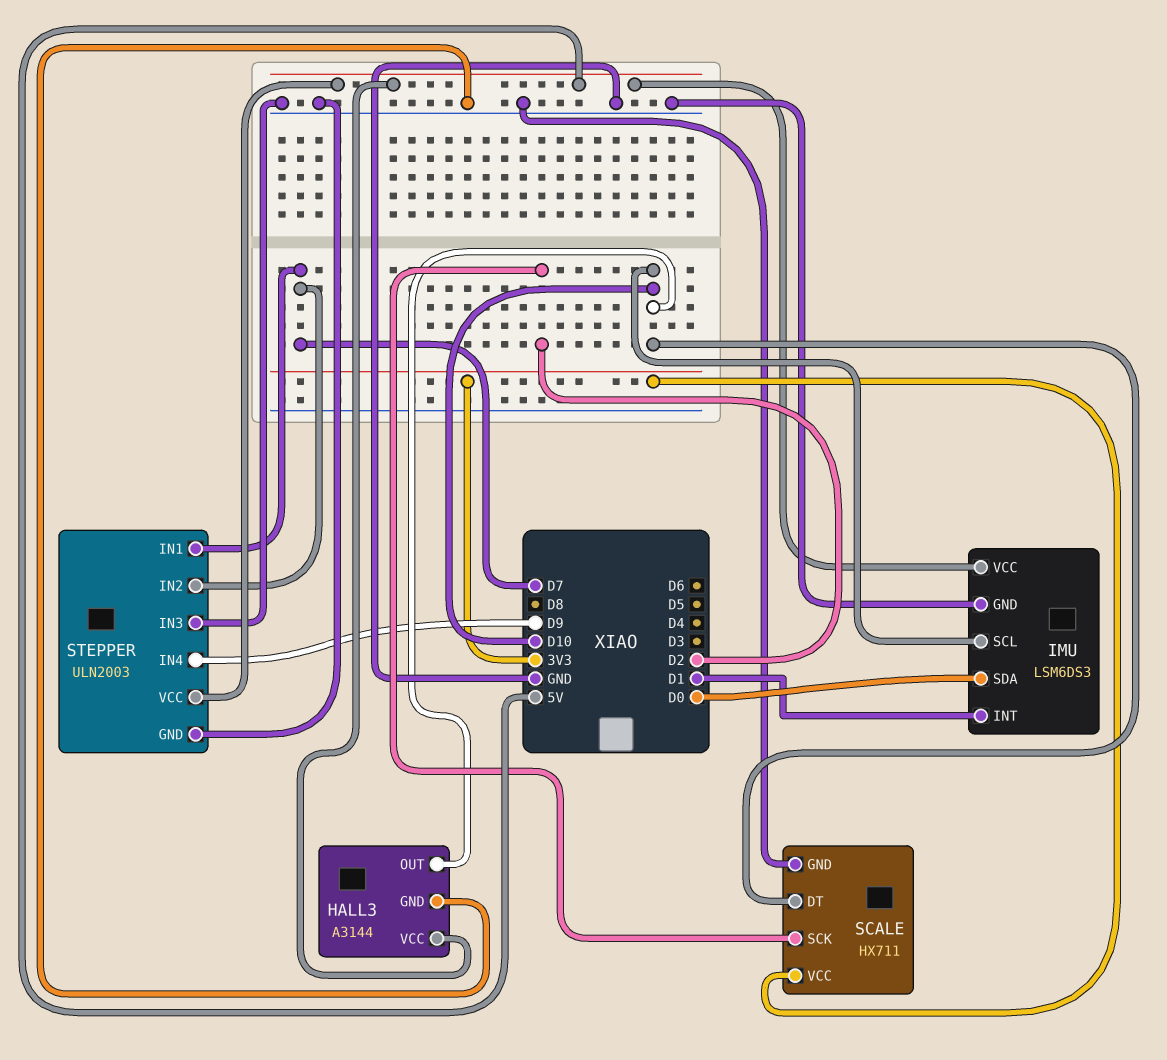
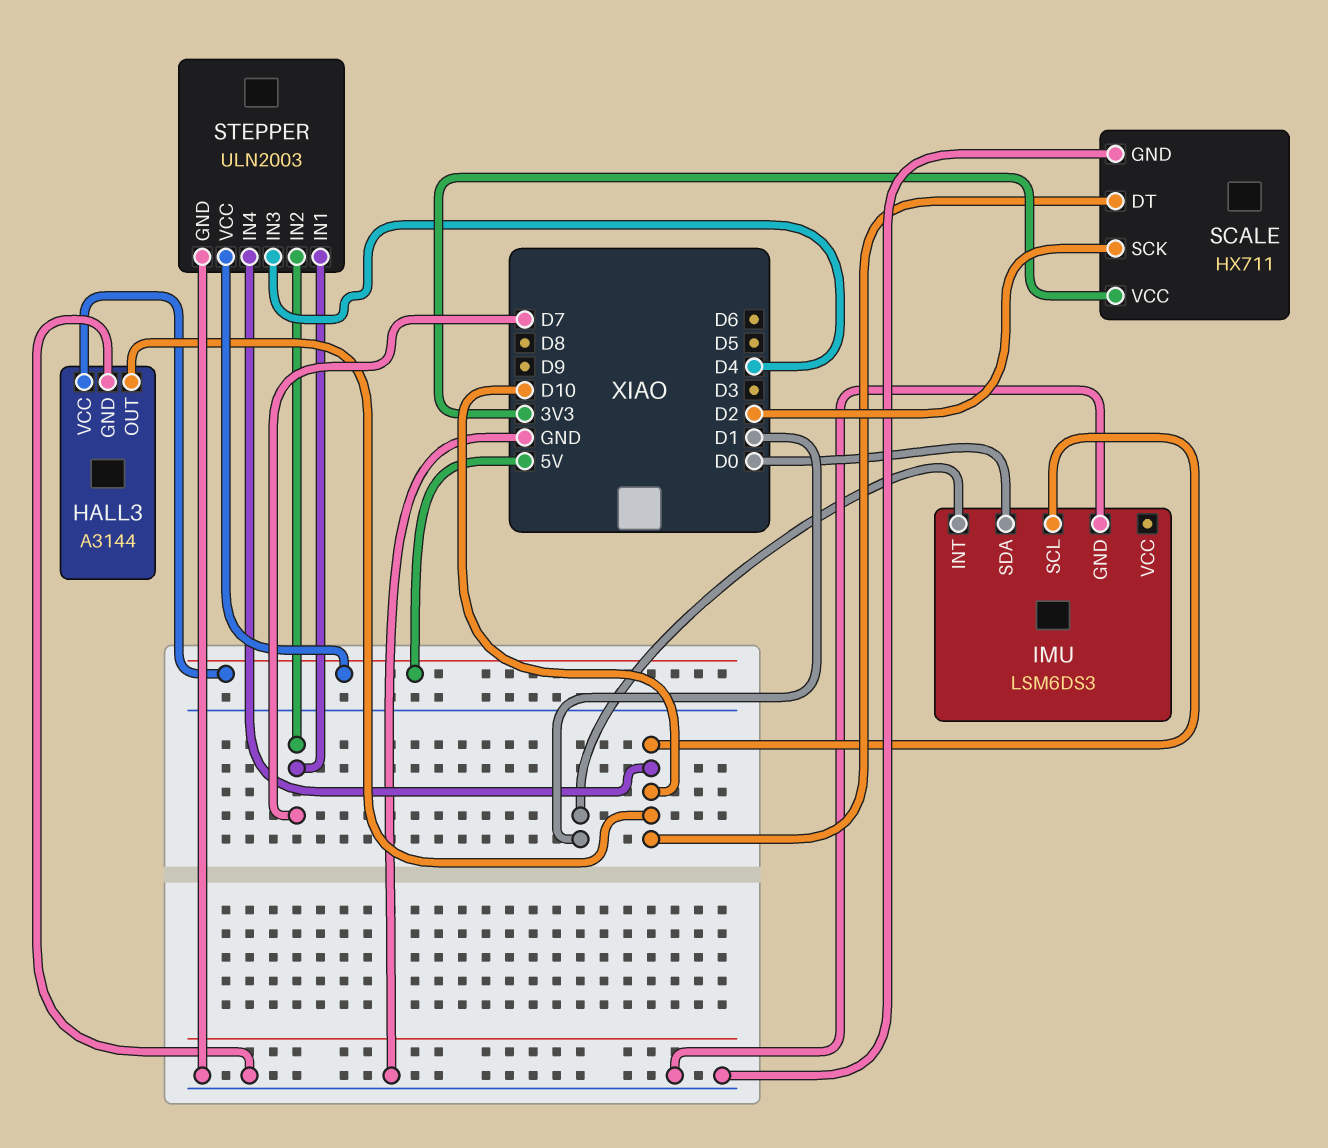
IMU pin VCC: 5V -> none
STEPPER pin IN3: GND -> D4
STEPPER pin IN4: D9 -> D10

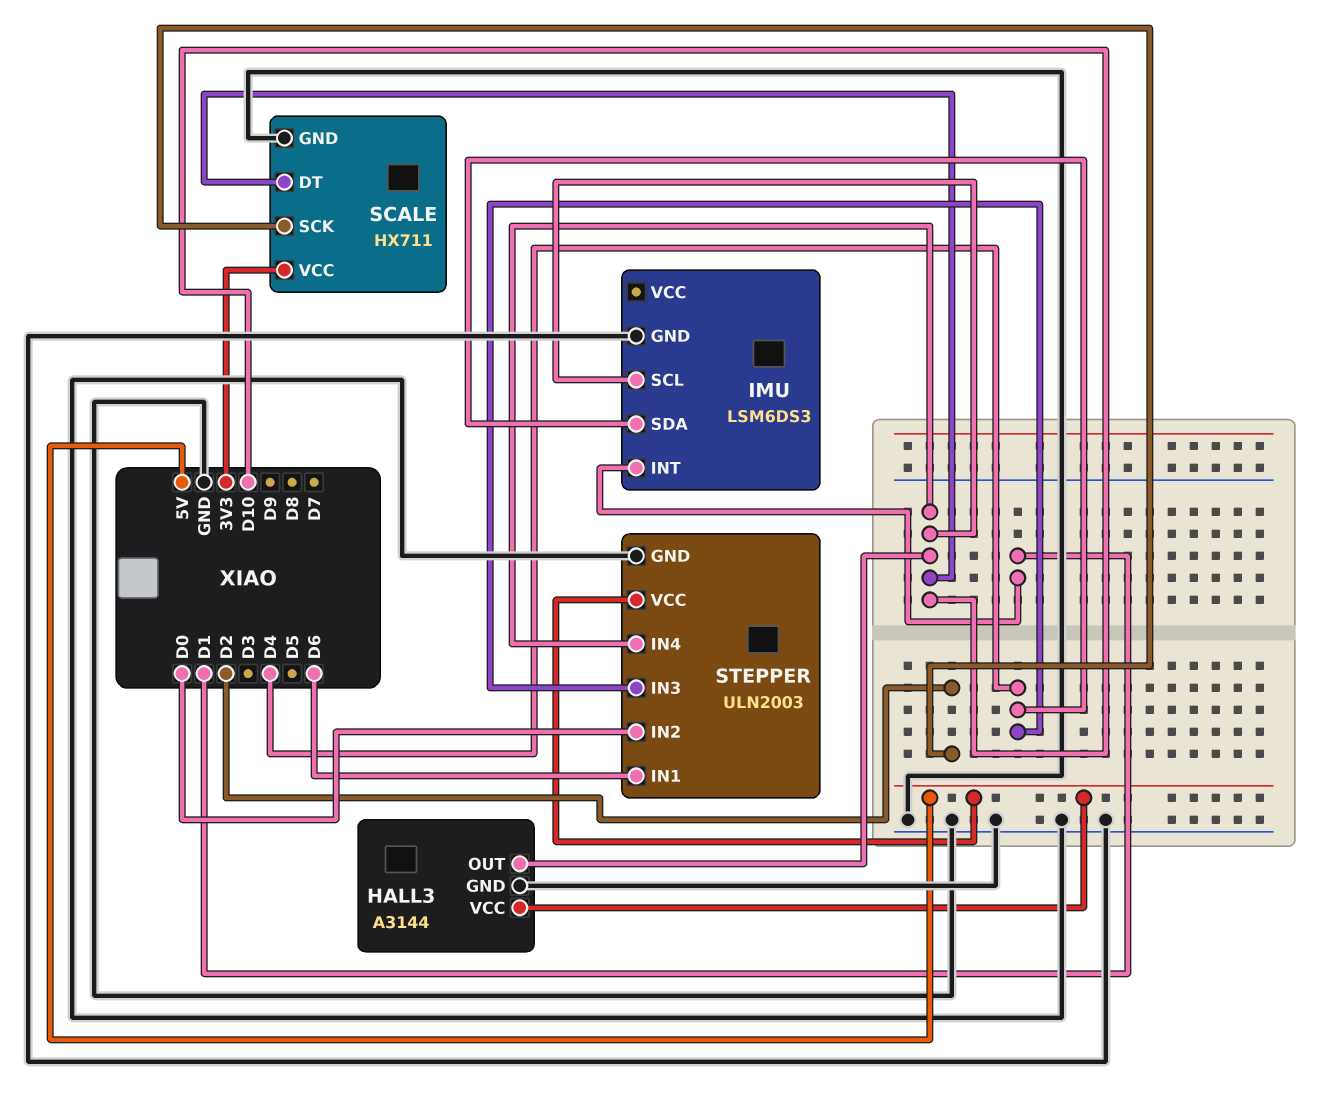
IMU pin SDA: D0 -> D4
STEPPER pin IN1: D7 -> D6
STEPPER pin IN2: D7 -> D0

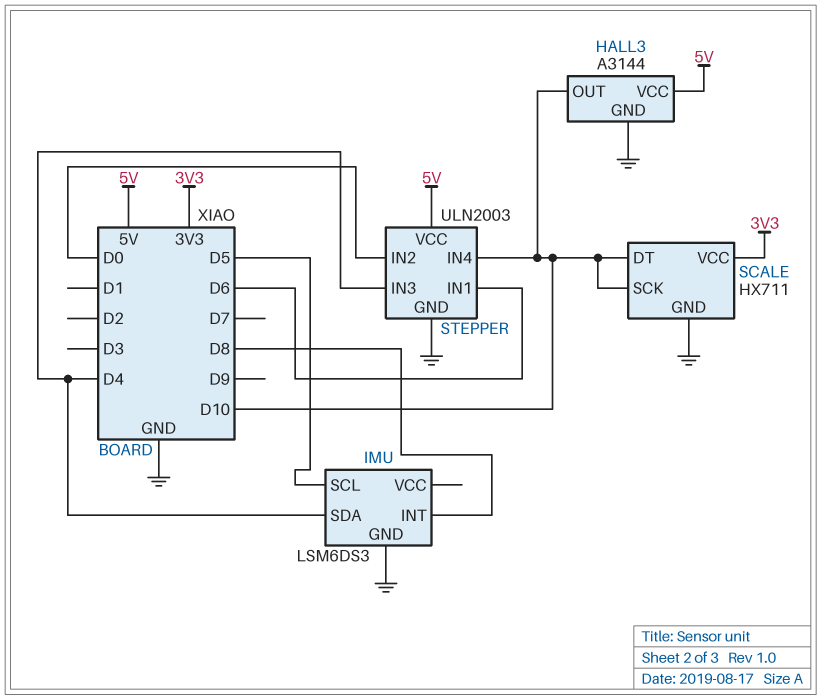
IMU pin INT: D1 -> D8
IMU pin SCL: D10 -> D5
SCALE pin SCK: D2 -> D10

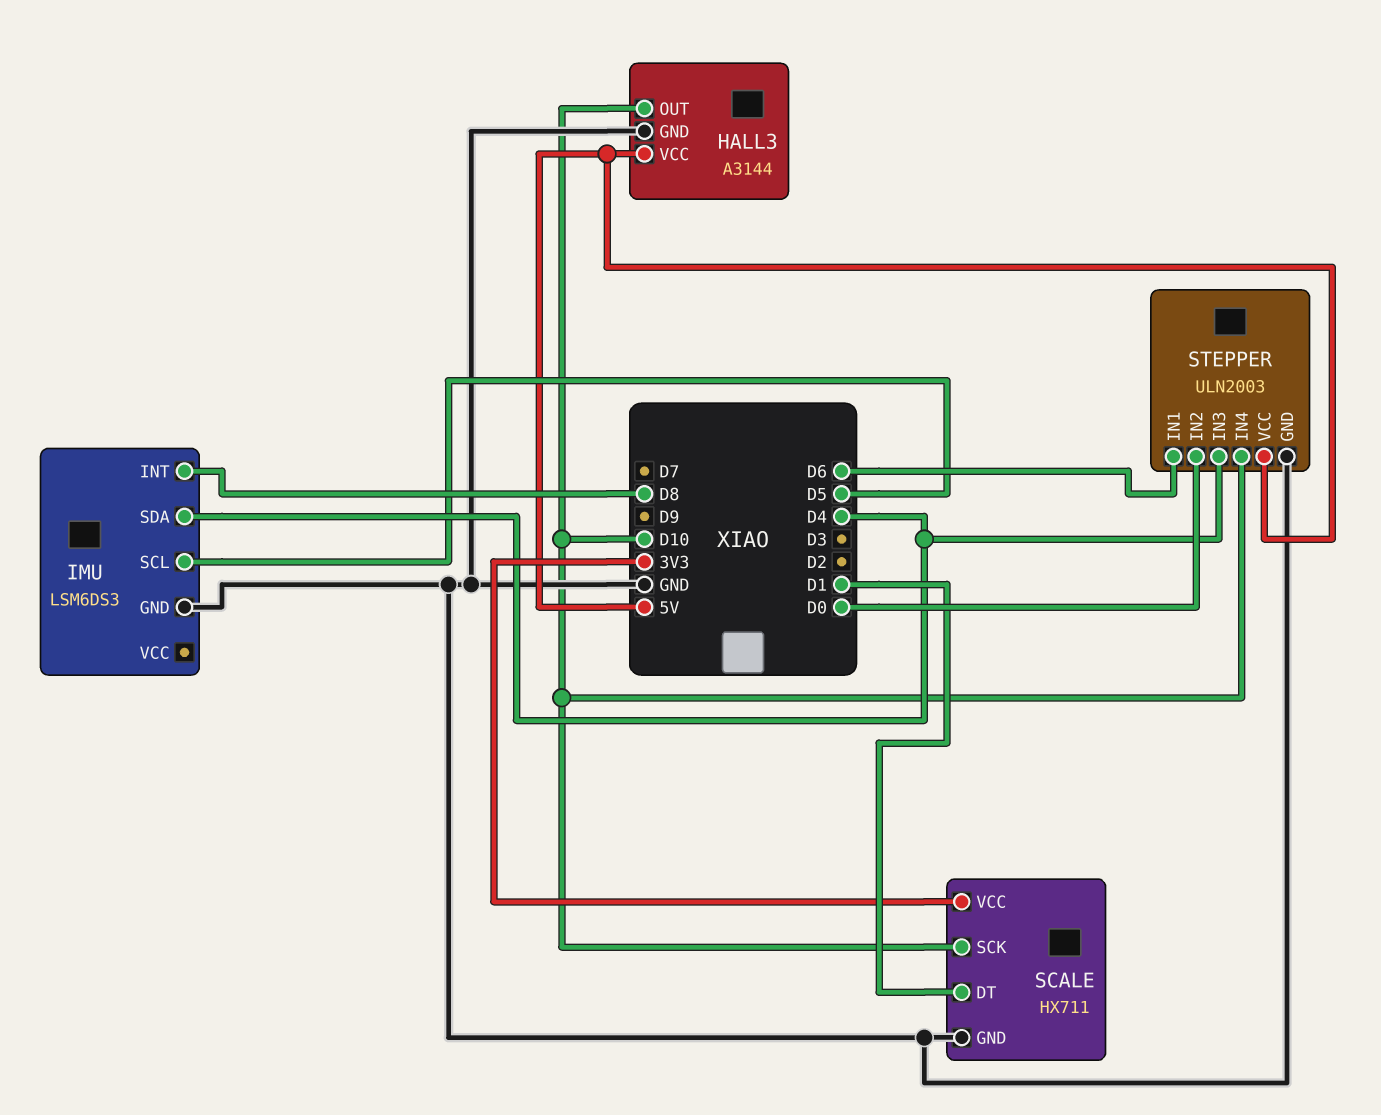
SCALE pin DT: D10 -> D1

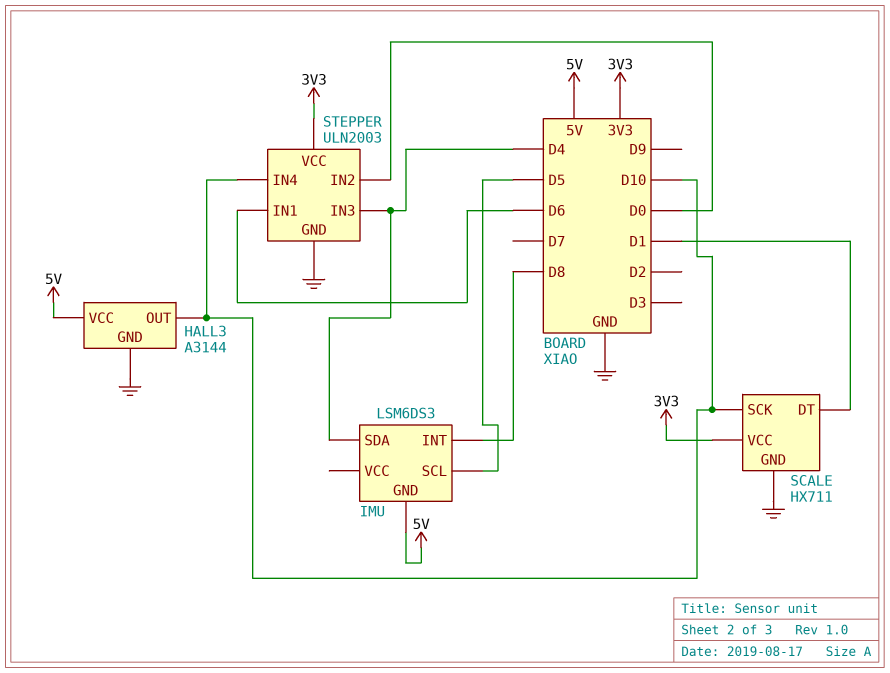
IMU pin GND: GND -> 5V
STEPPER pin VCC: 5V -> 3V3

